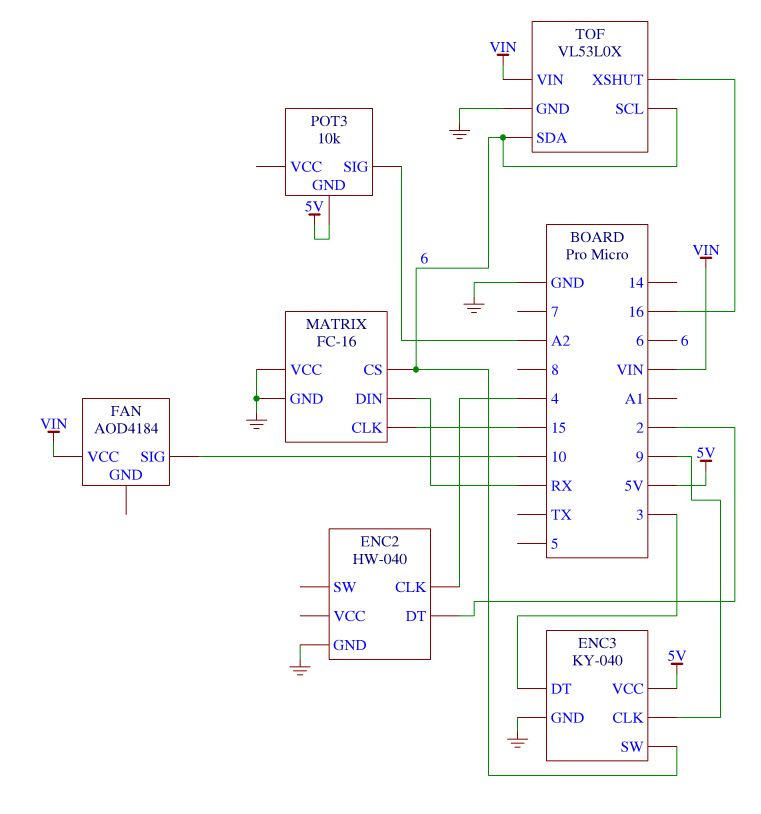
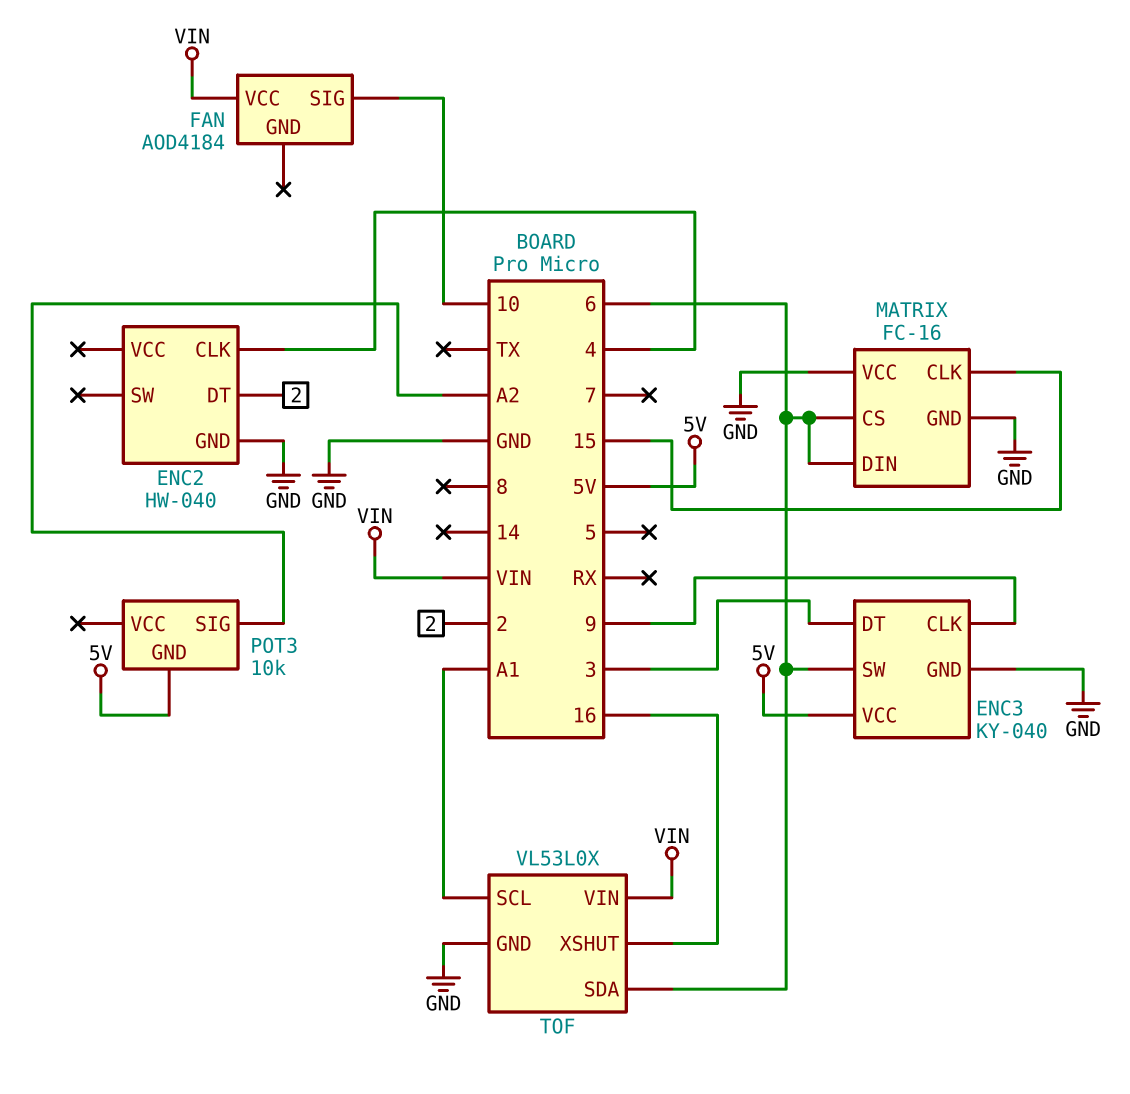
MATRIX pin DIN: RX -> 6
TOF pin SCL: 6 -> A1

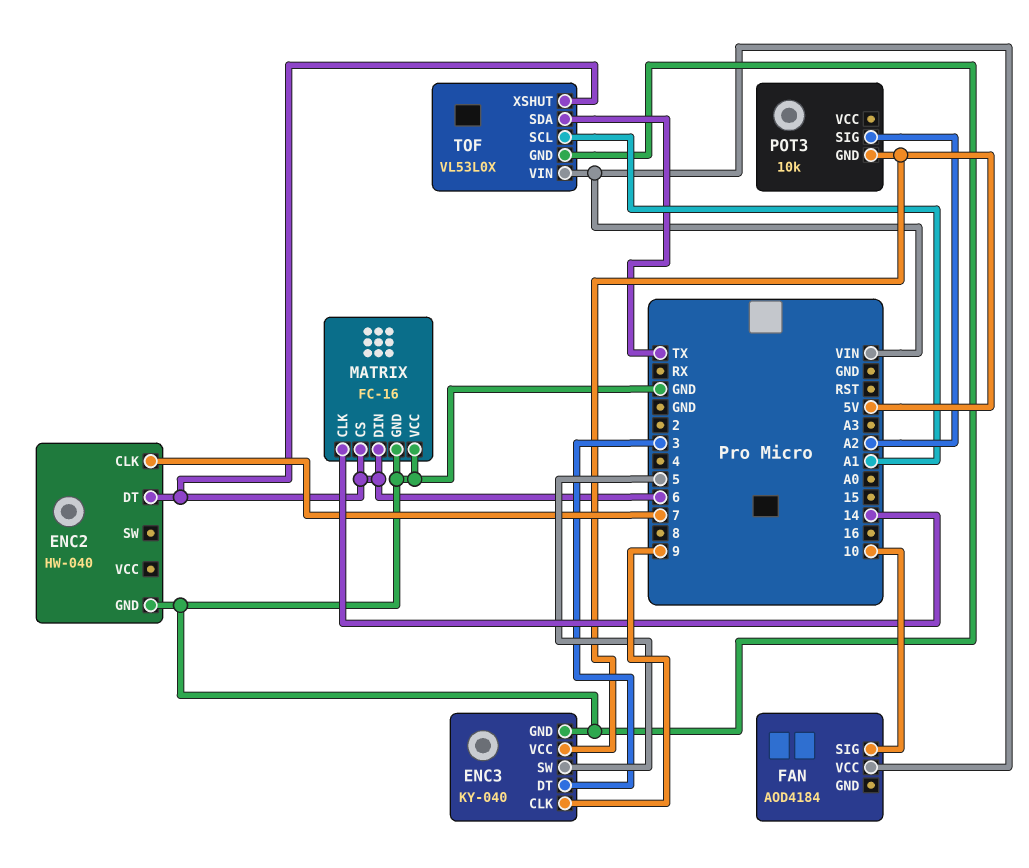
ENC2 pin CLK: 4 -> 7
ENC2 pin DT: 2 -> 6
ENC3 pin SW: 6 -> 5
MATRIX pin CLK: 15 -> 14
TOF pin SDA: 6 -> TX
TOF pin XSHUT: 16 -> 6

